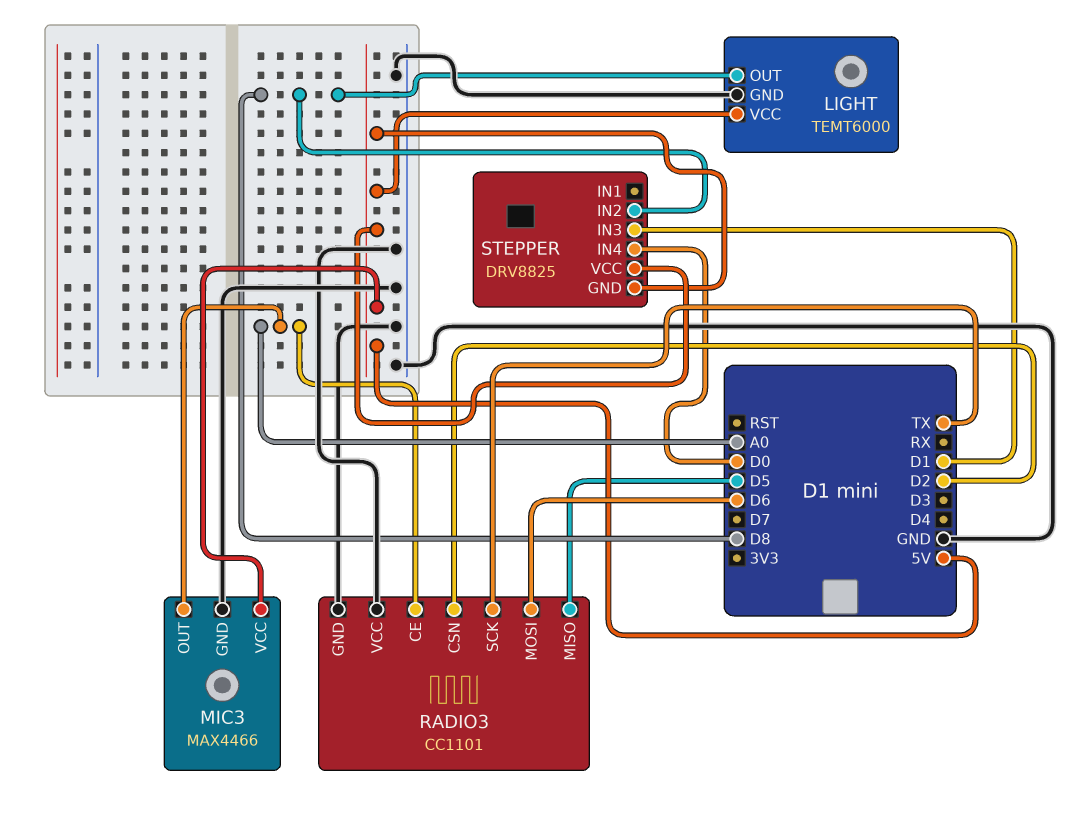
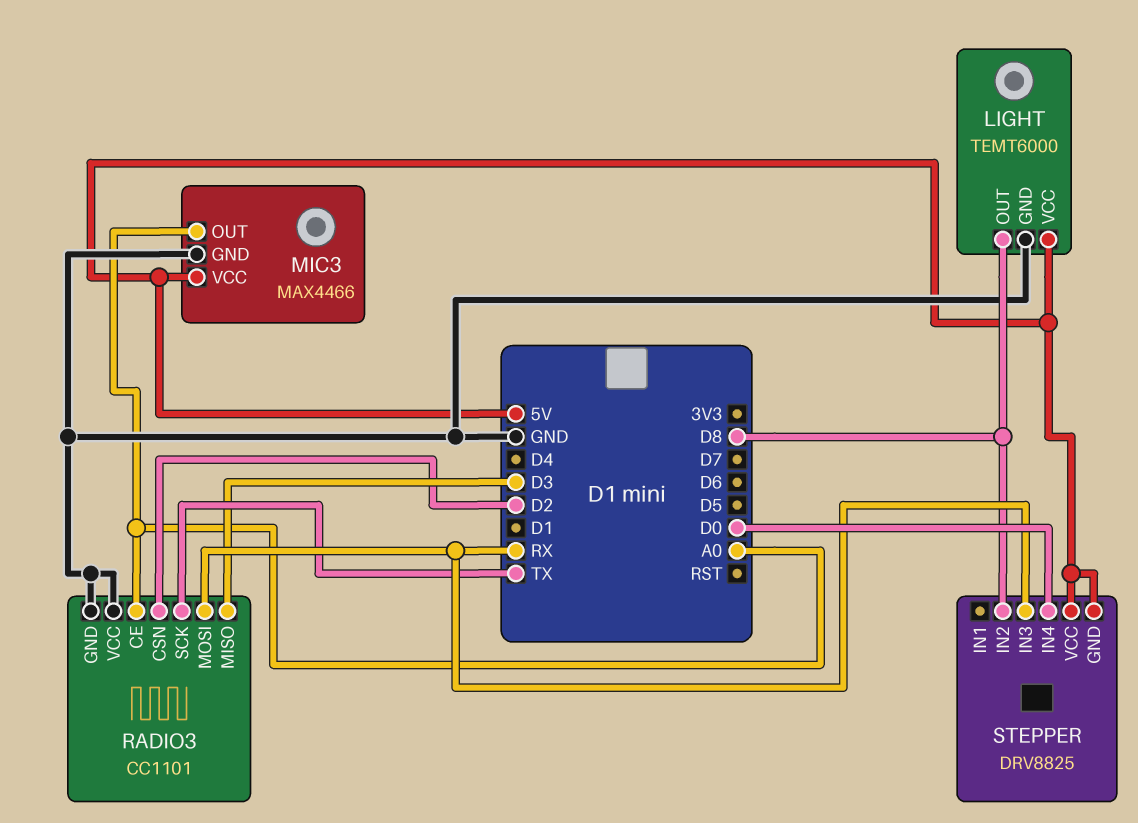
RADIO3 pin MISO: D5 -> D3
RADIO3 pin MOSI: D6 -> RX
STEPPER pin IN3: D1 -> RX

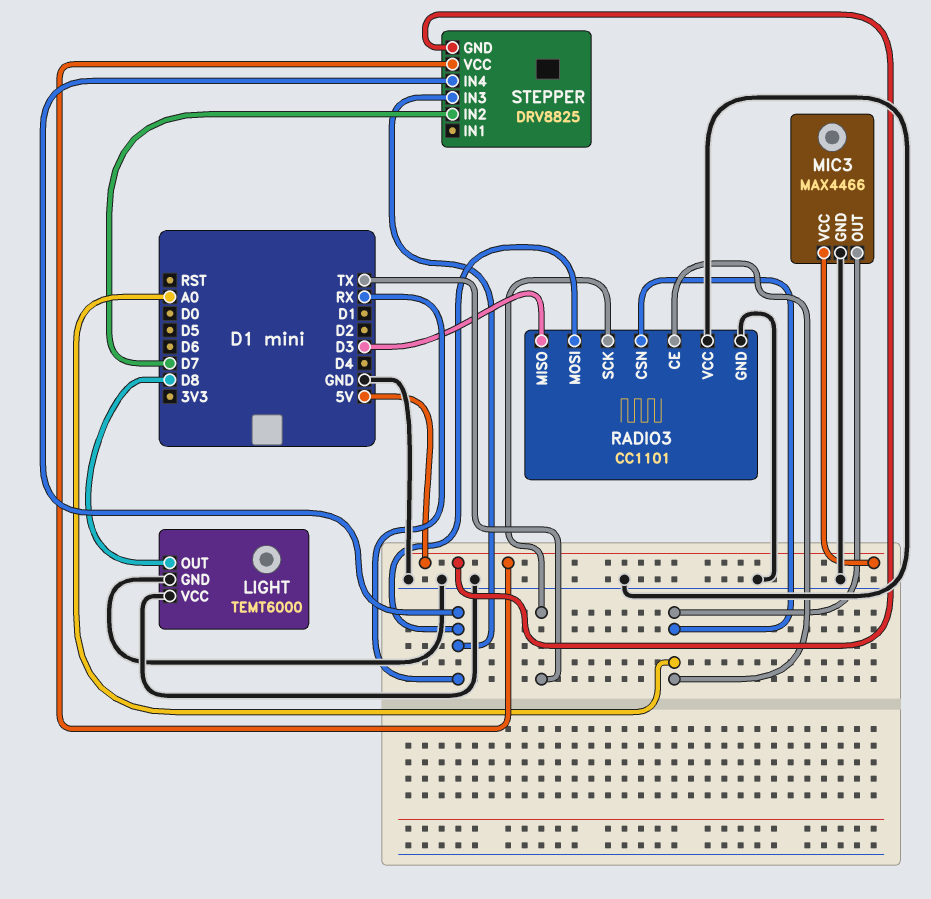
LIGHT pin VCC: 5V -> GND
RADIO3 pin CSN: D2 -> A0
STEPPER pin IN2: D8 -> D7
STEPPER pin IN4: D0 -> RX

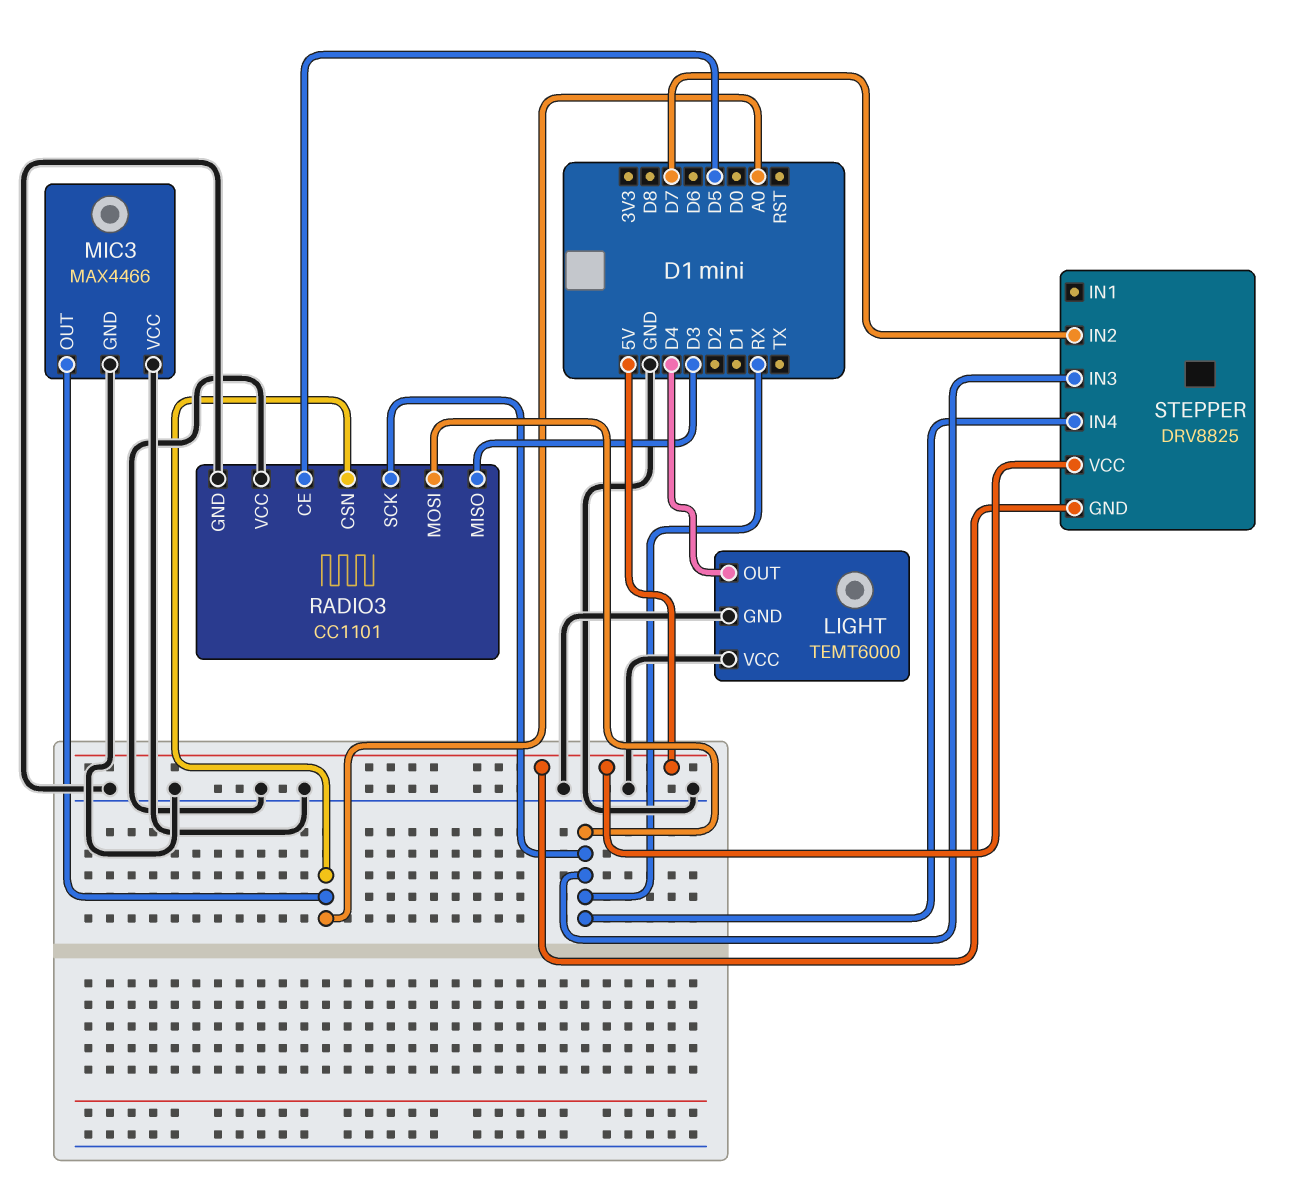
LIGHT pin OUT: D8 -> D4
MIC3 pin VCC: 5V -> GND
RADIO3 pin CE: A0 -> D5
RADIO3 pin SCK: TX -> RX

